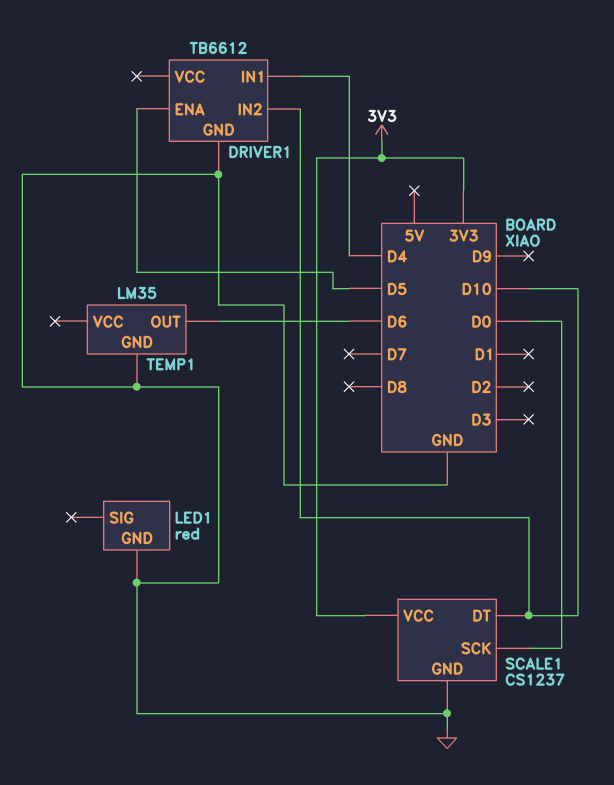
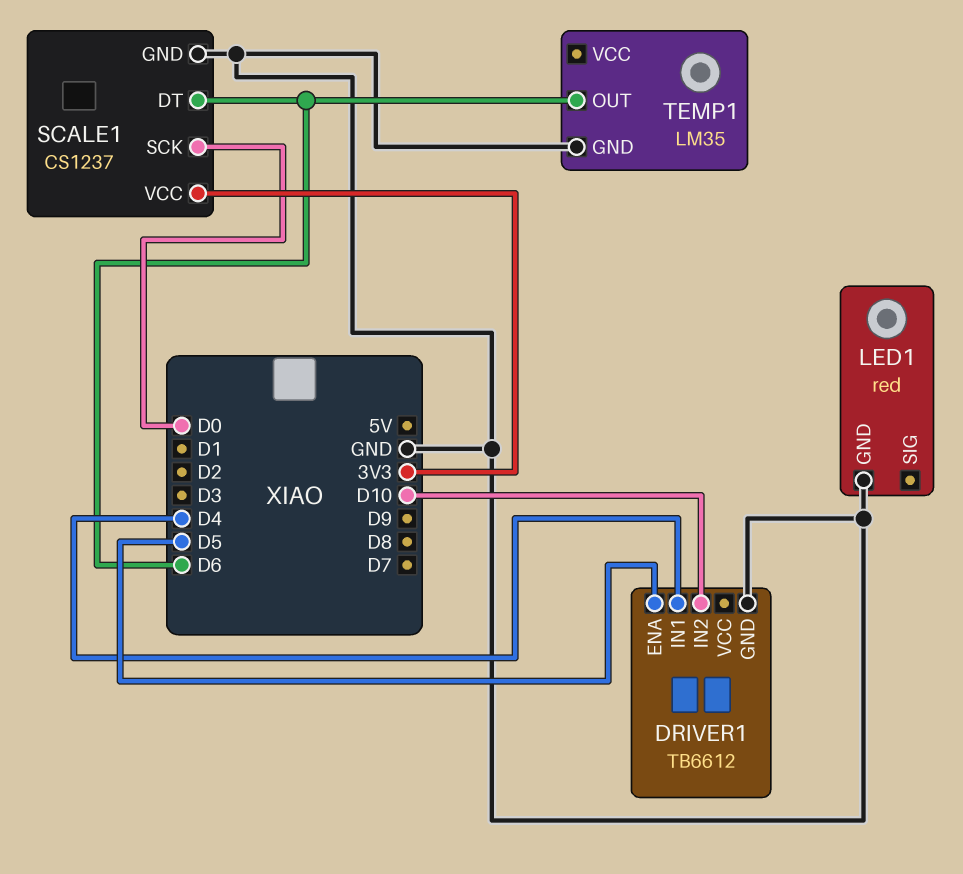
SCALE1 pin DT: D10 -> D6

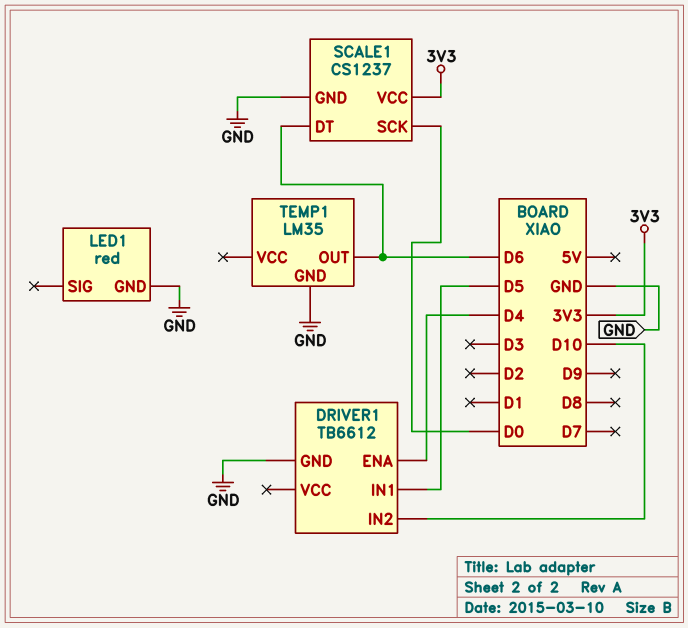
DRIVER1 pin ENA: D5 -> D4
DRIVER1 pin IN1: D4 -> D5

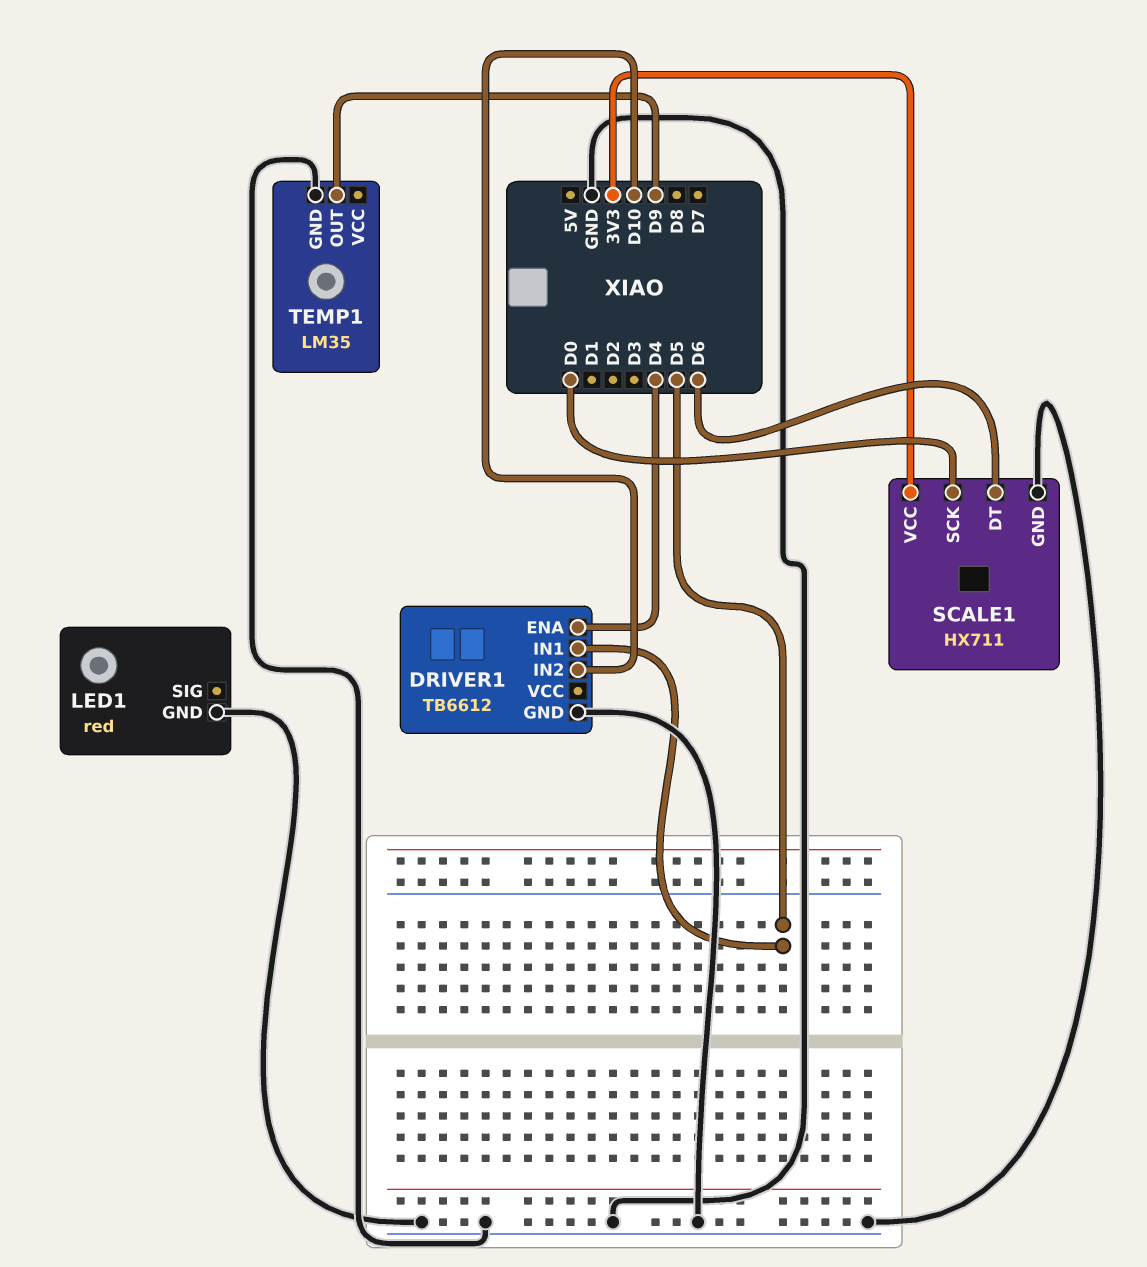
SCALE1: CS1237 -> HX711
TEMP1 pin OUT: D6 -> D9

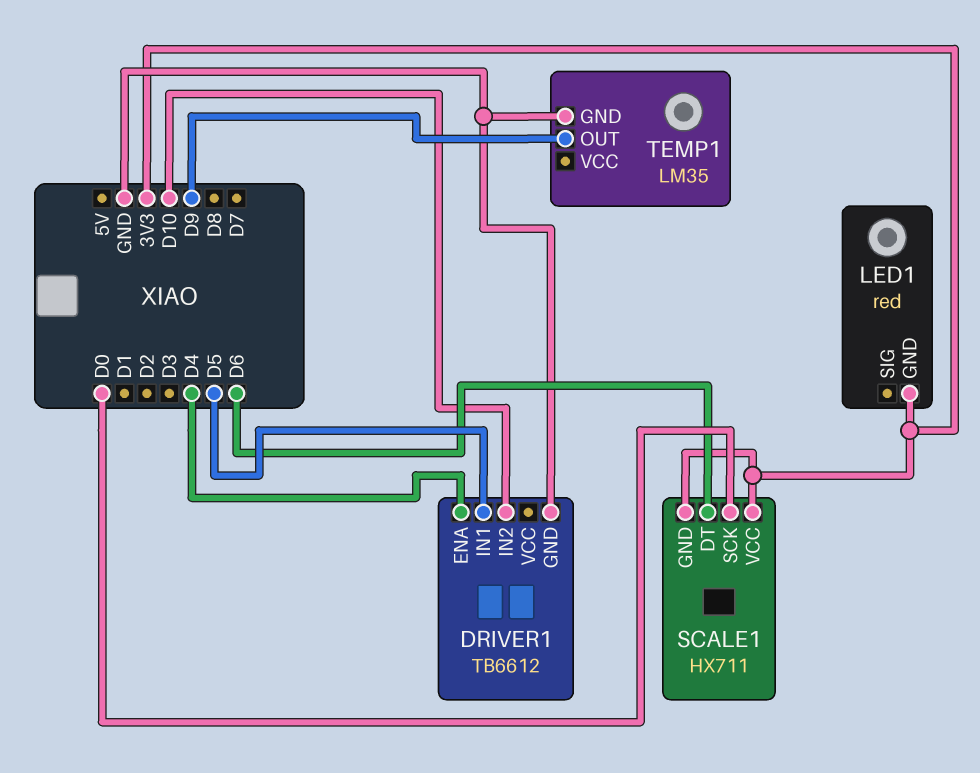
LED1 pin GND: GND -> 3V3
SCALE1 pin GND: GND -> 3V3

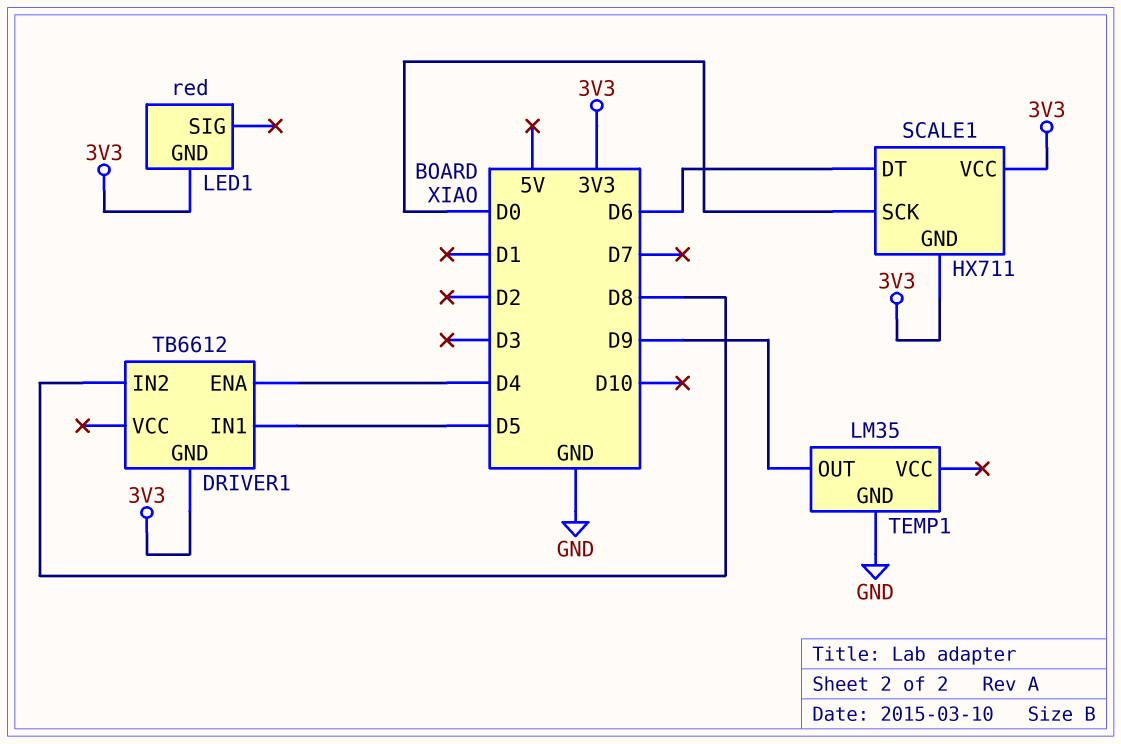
DRIVER1 pin GND: GND -> 3V3
DRIVER1 pin IN2: D10 -> D8

